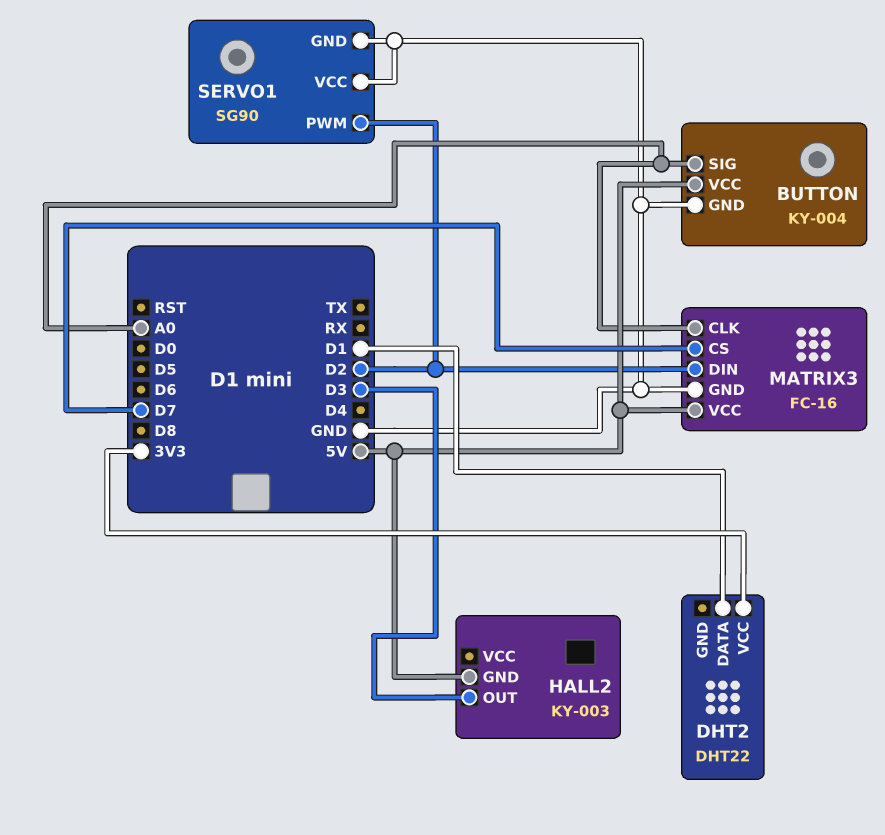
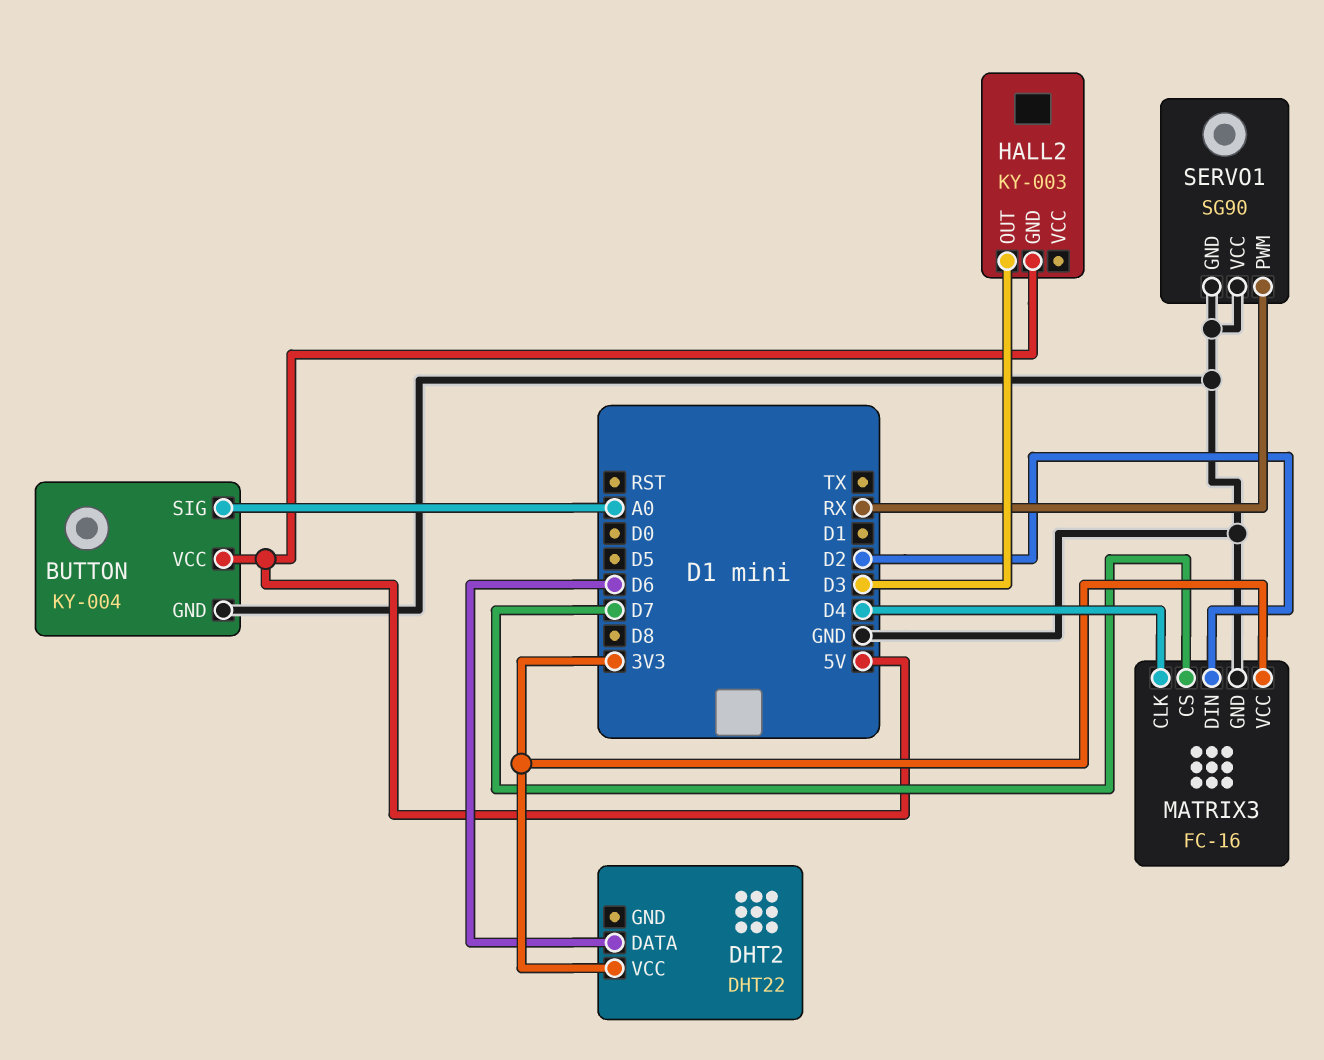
DHT2 pin DATA: D1 -> D6
MATRIX3 pin CLK: A0 -> D4
MATRIX3 pin VCC: 5V -> 3V3
SERVO1 pin PWM: D2 -> RX

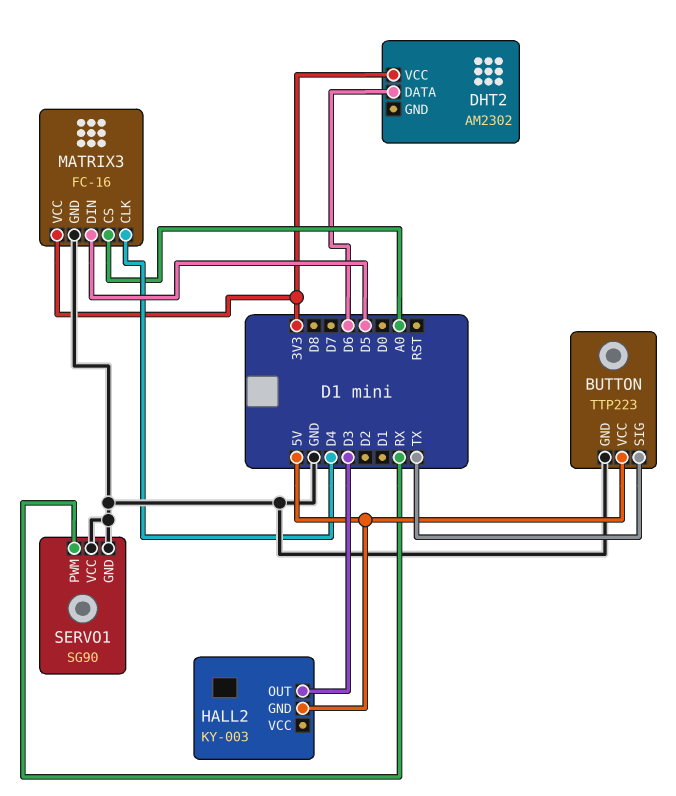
BUTTON: KY-004 -> TTP223
BUTTON pin SIG: A0 -> TX
DHT2: DHT22 -> AM2302
MATRIX3 pin CS: D7 -> A0
MATRIX3 pin DIN: D2 -> D5

